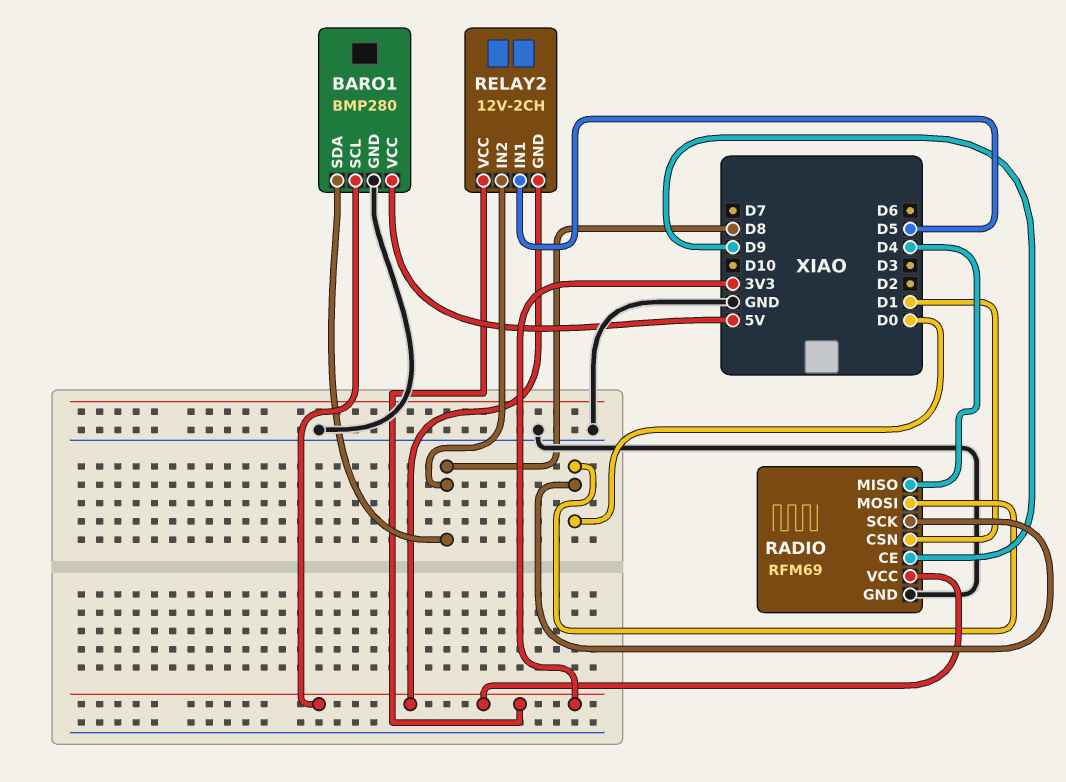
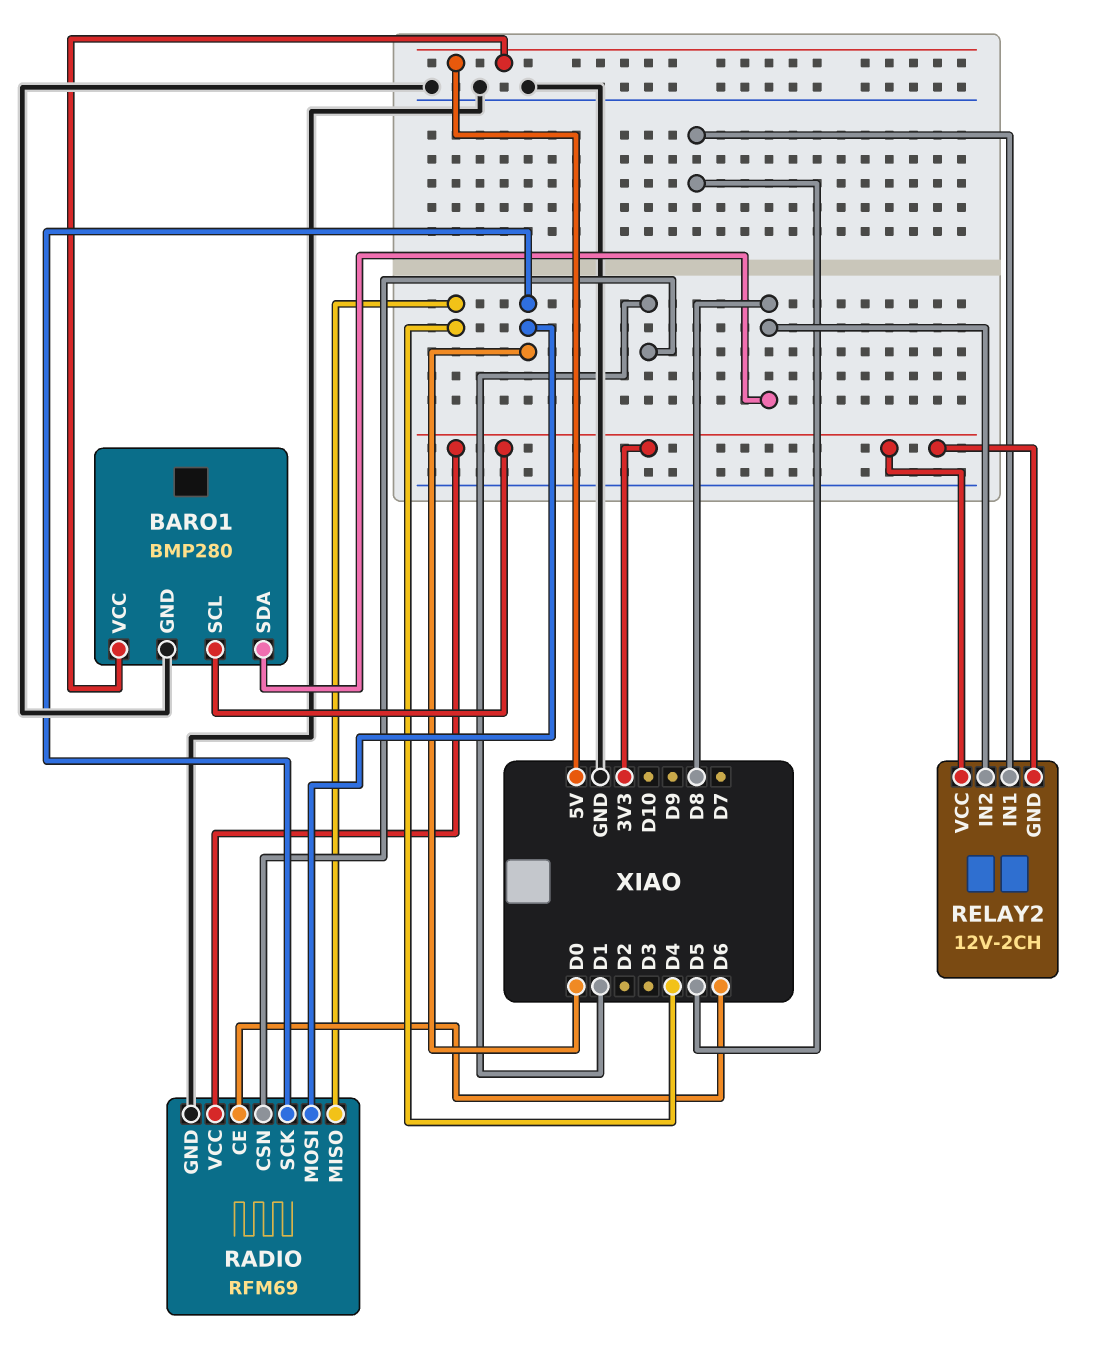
RADIO pin CE: D9 -> D6

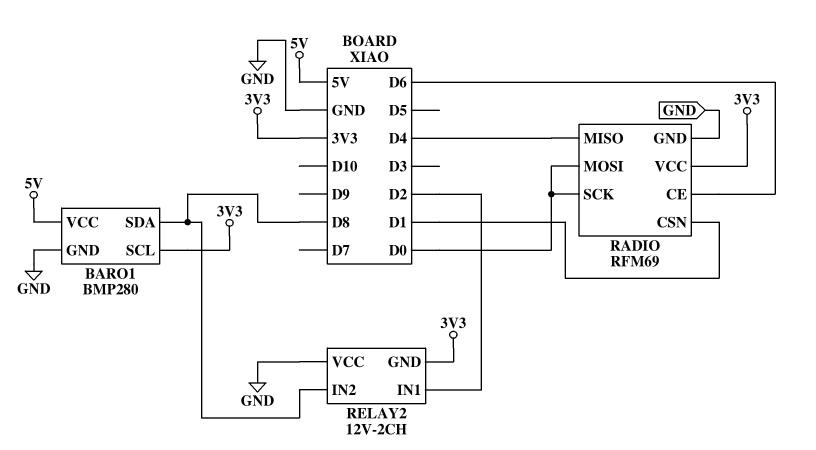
RELAY2 pin IN1: D5 -> D2
RELAY2 pin VCC: 3V3 -> GND

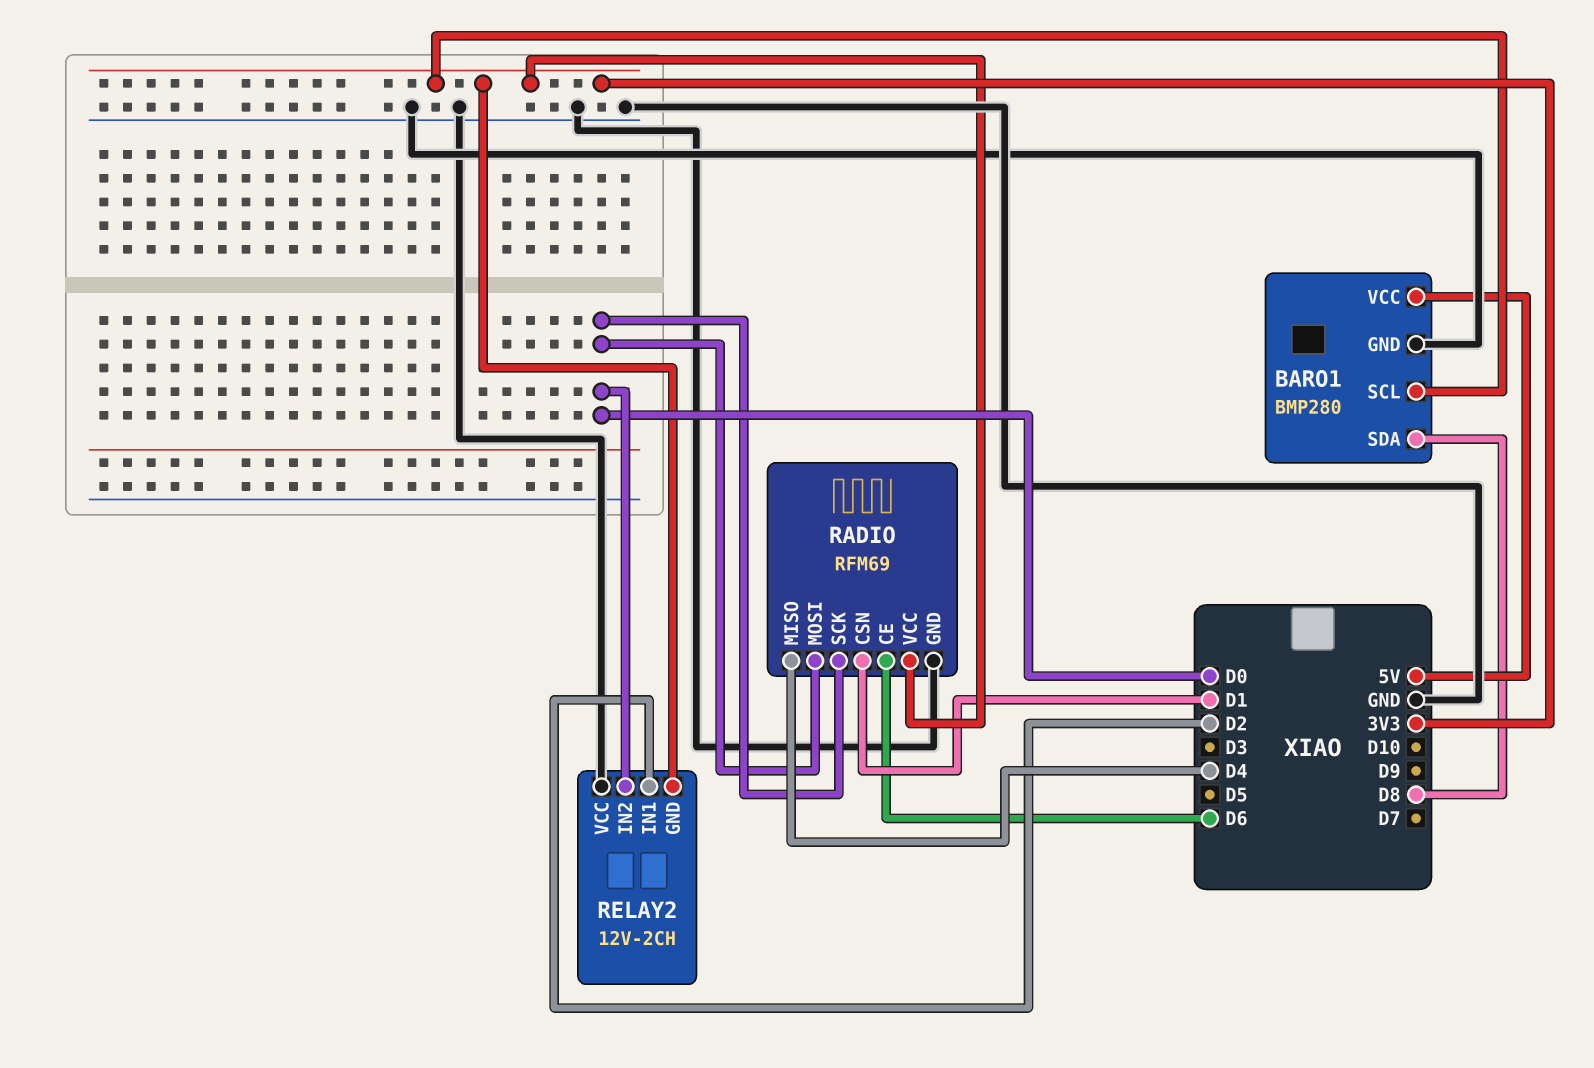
RELAY2 pin IN2: D8 -> D0

